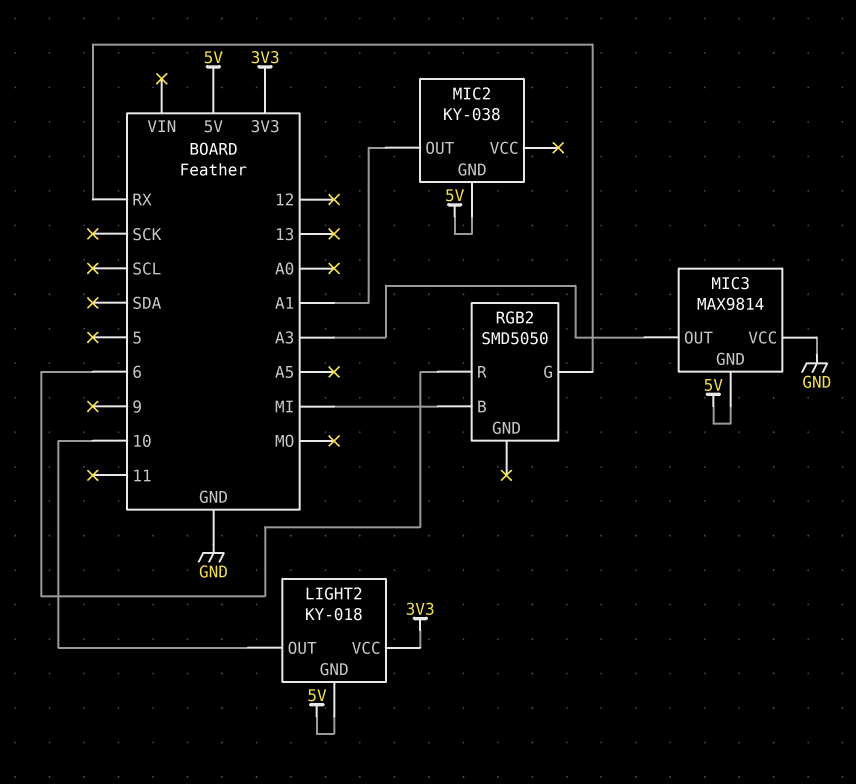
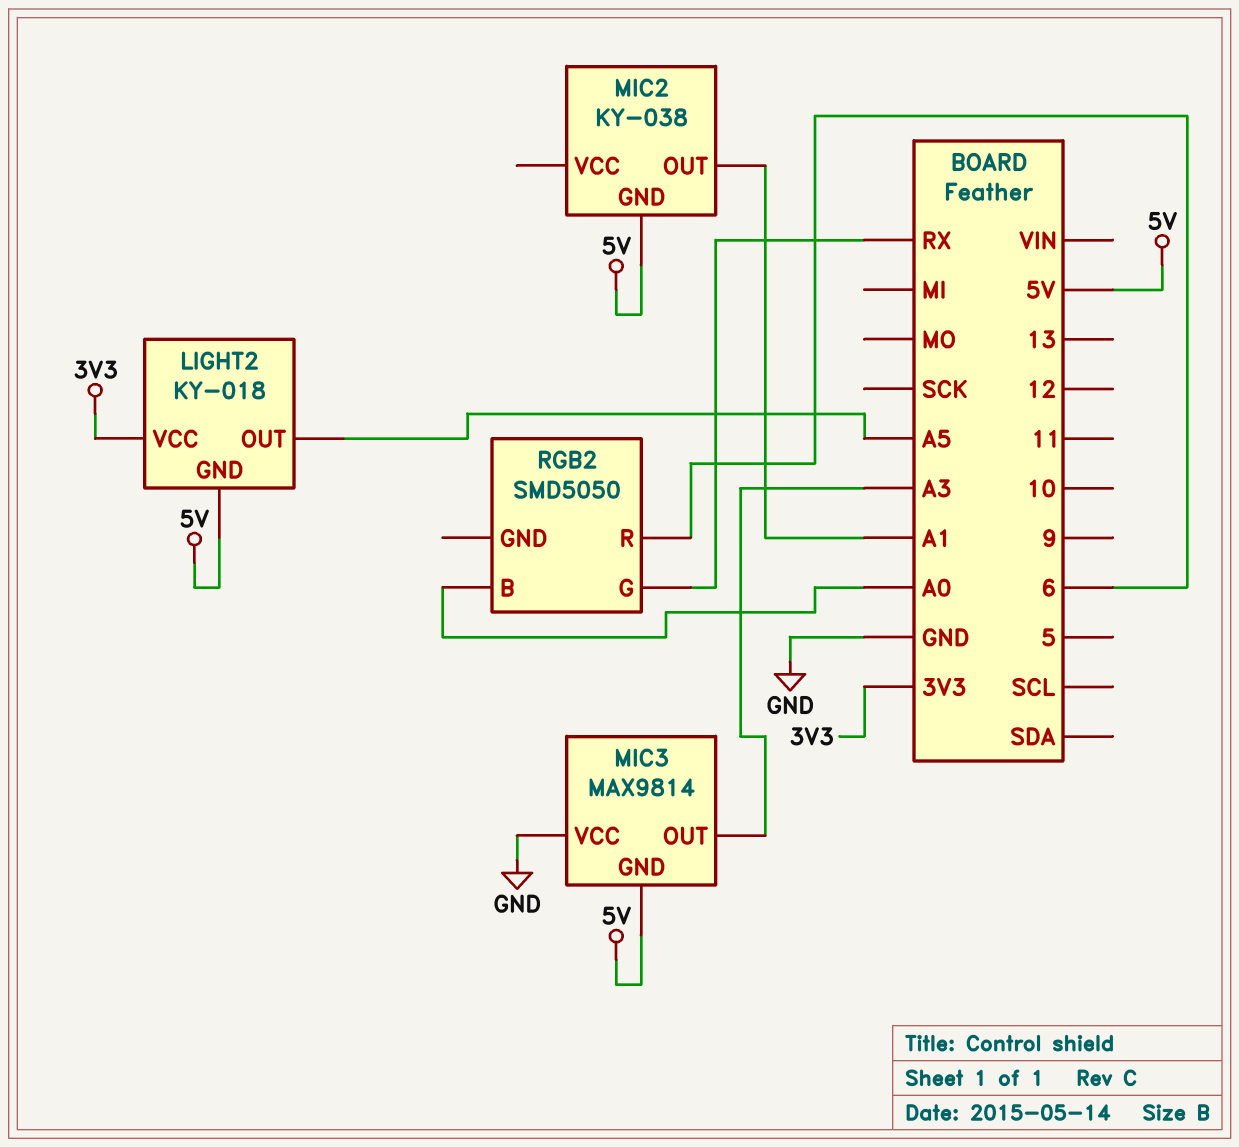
LIGHT2 pin OUT: 10 -> A5
RGB2 pin B: MI -> A0

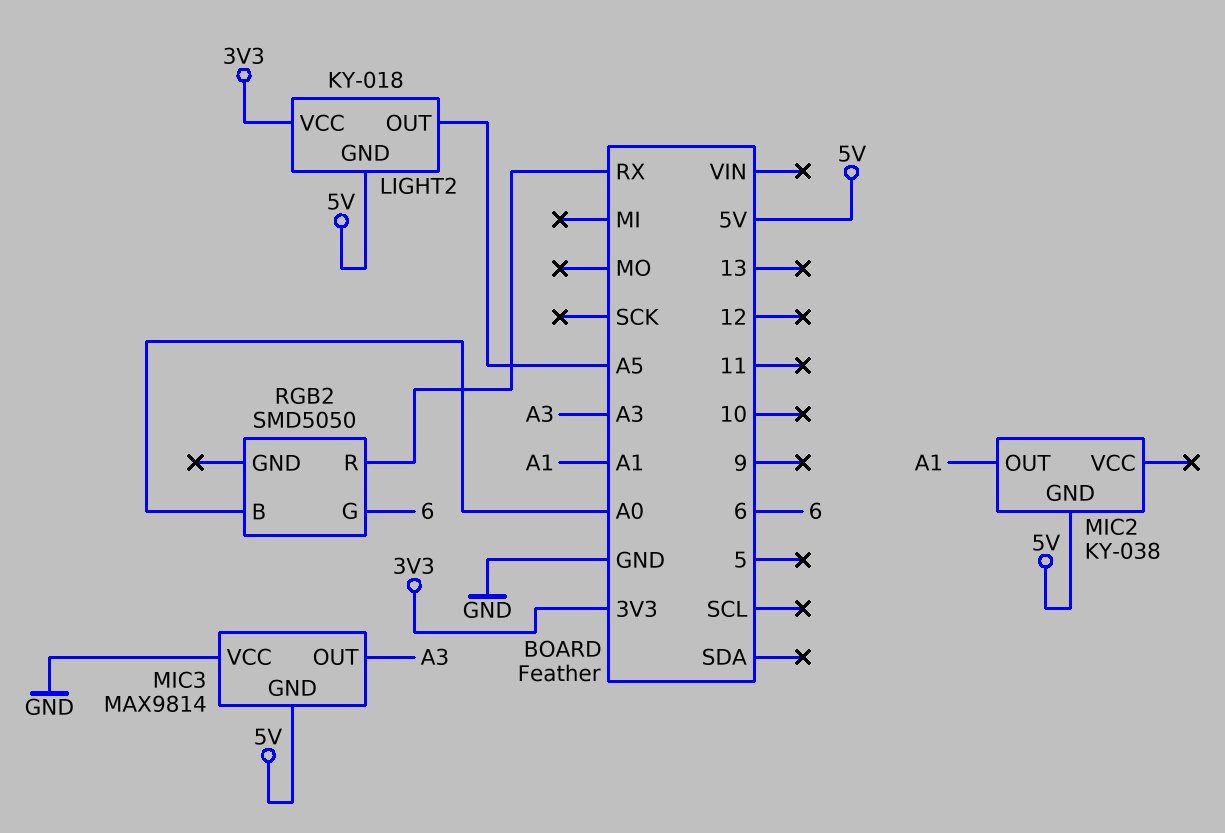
RGB2 pin G: RX -> 6
RGB2 pin R: 6 -> RX

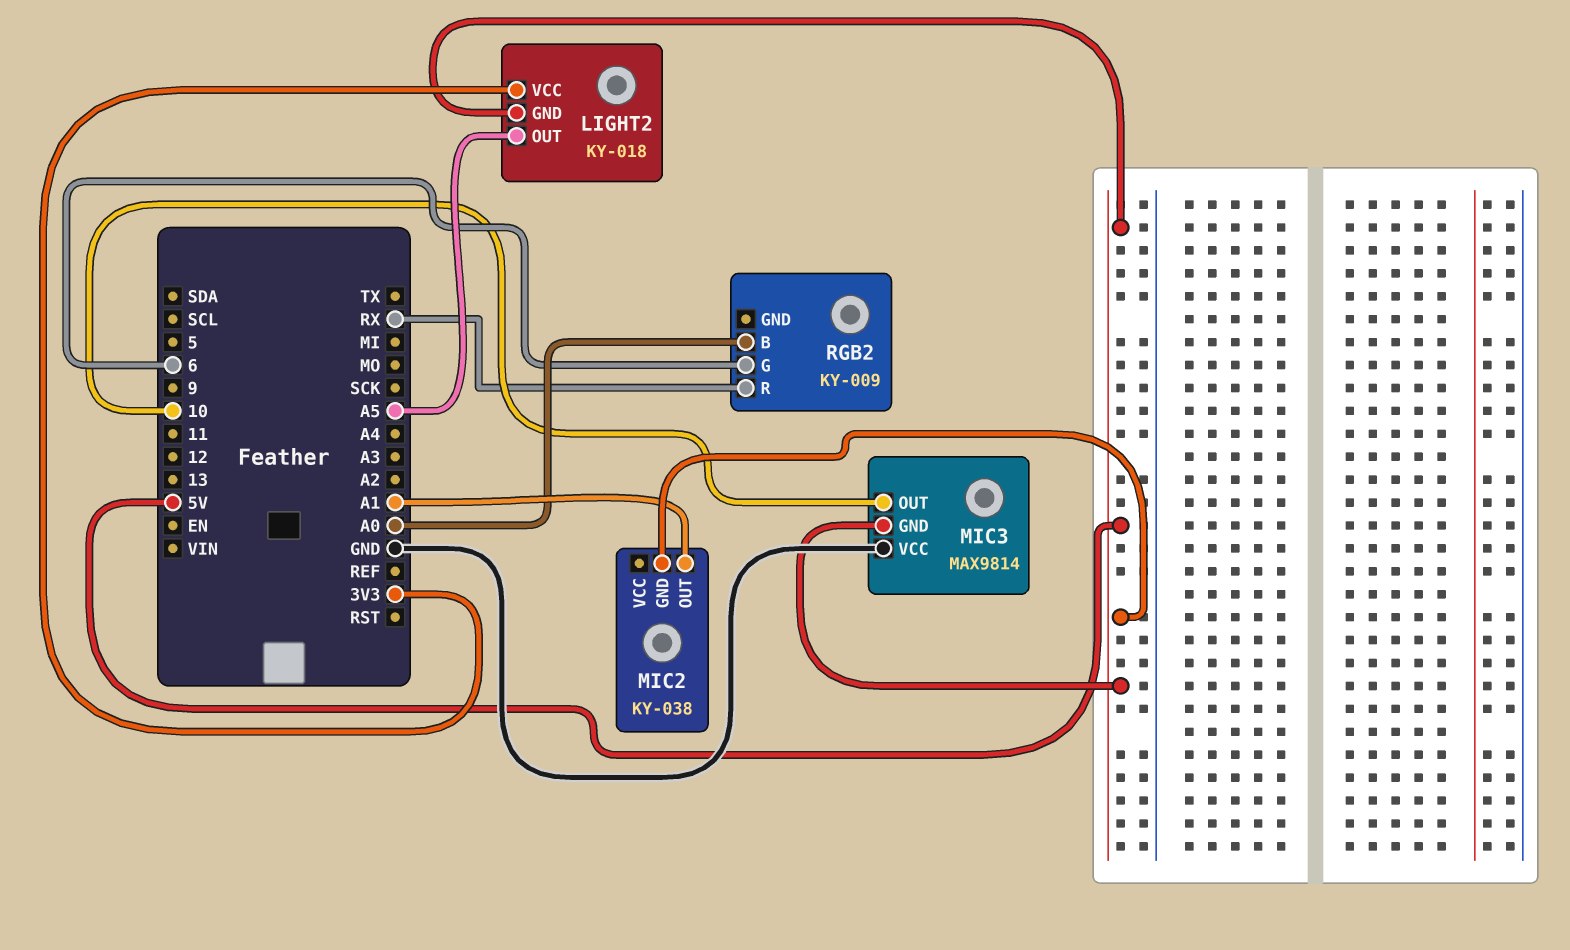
MIC3 pin OUT: A3 -> 10
RGB2: SMD5050 -> KY-009

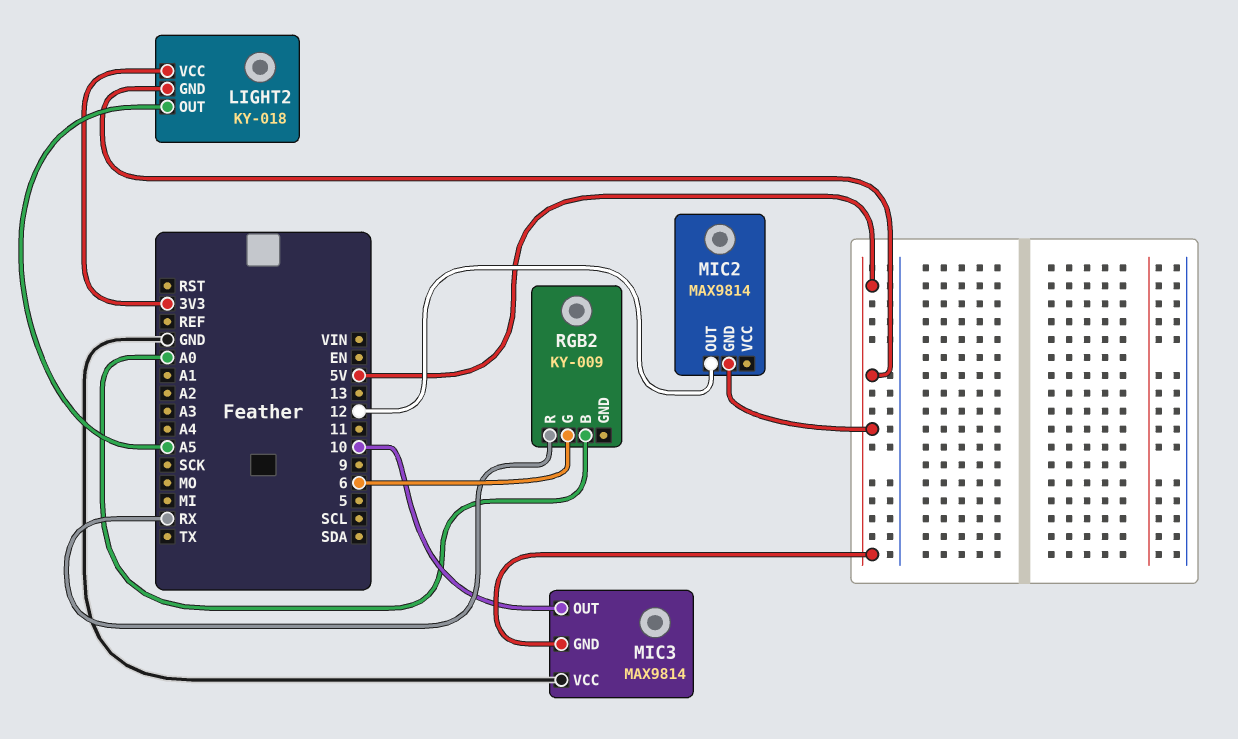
MIC2: KY-038 -> MAX9814
MIC2 pin OUT: A1 -> 12

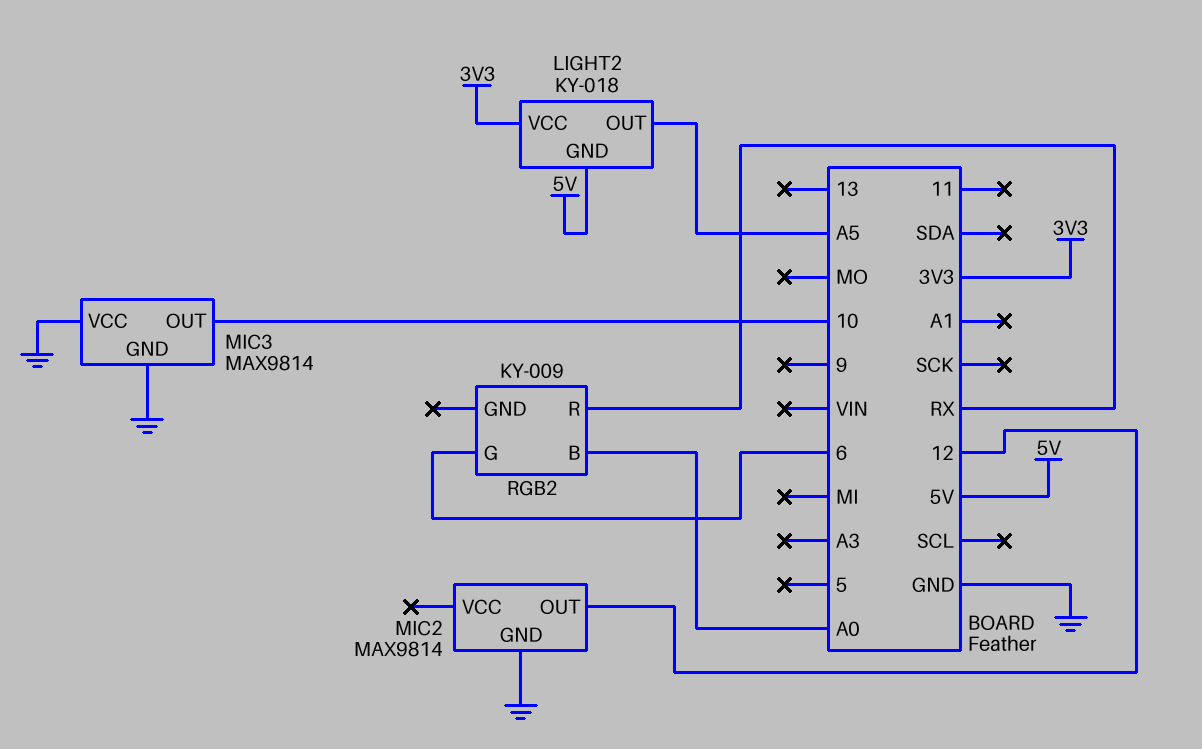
MIC2 pin GND: 5V -> GND
MIC3 pin GND: 5V -> GND

